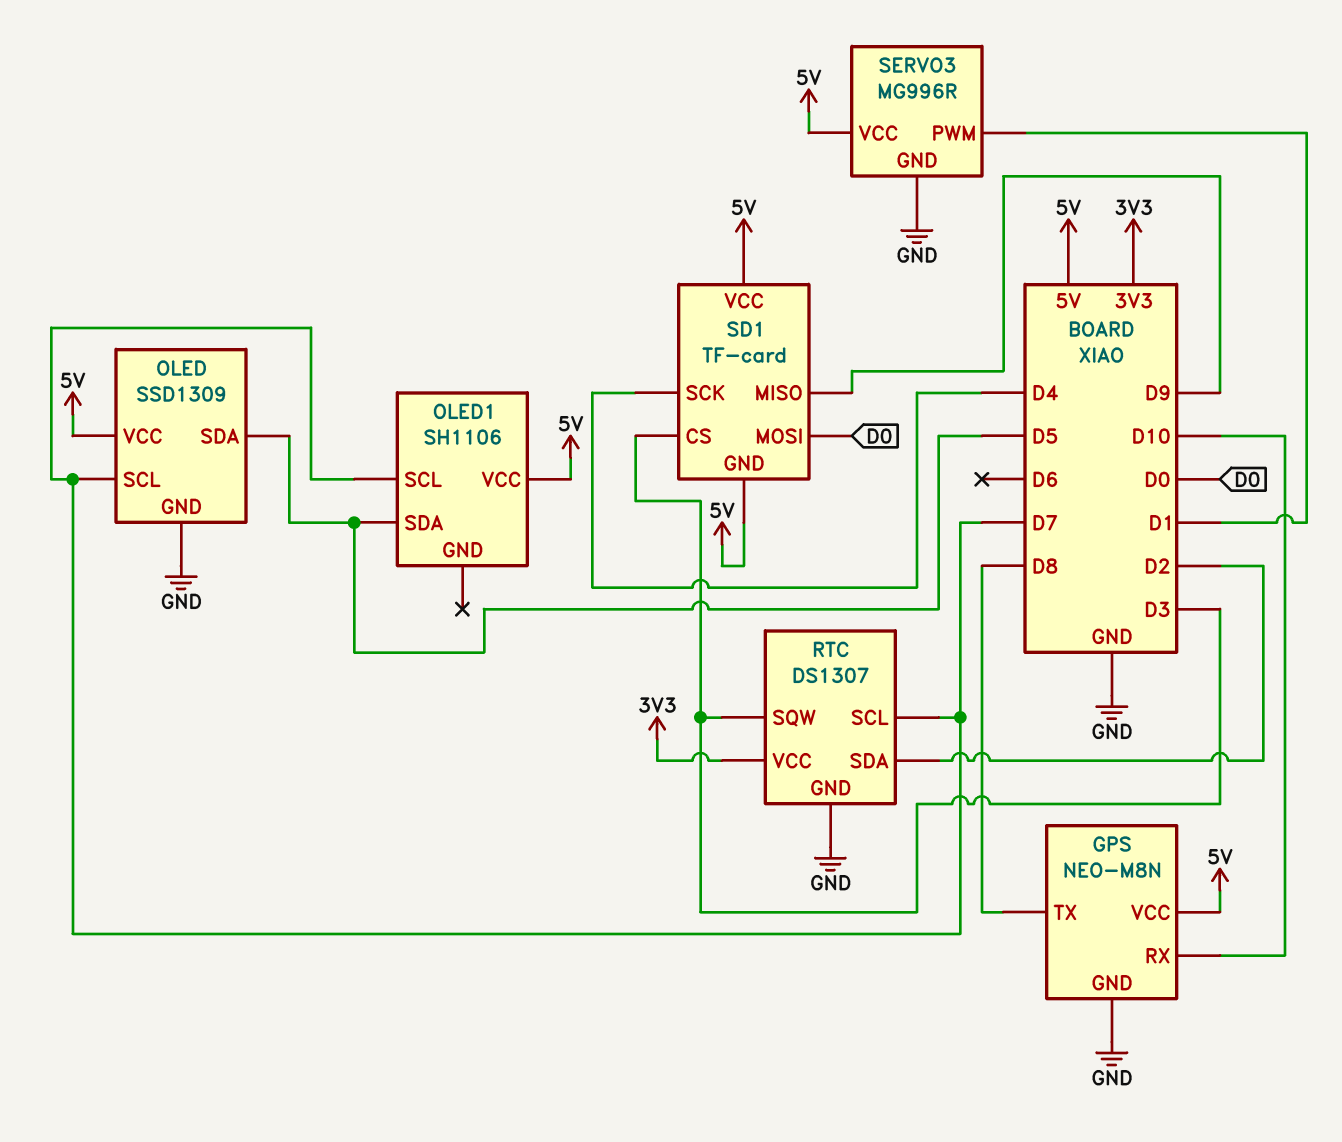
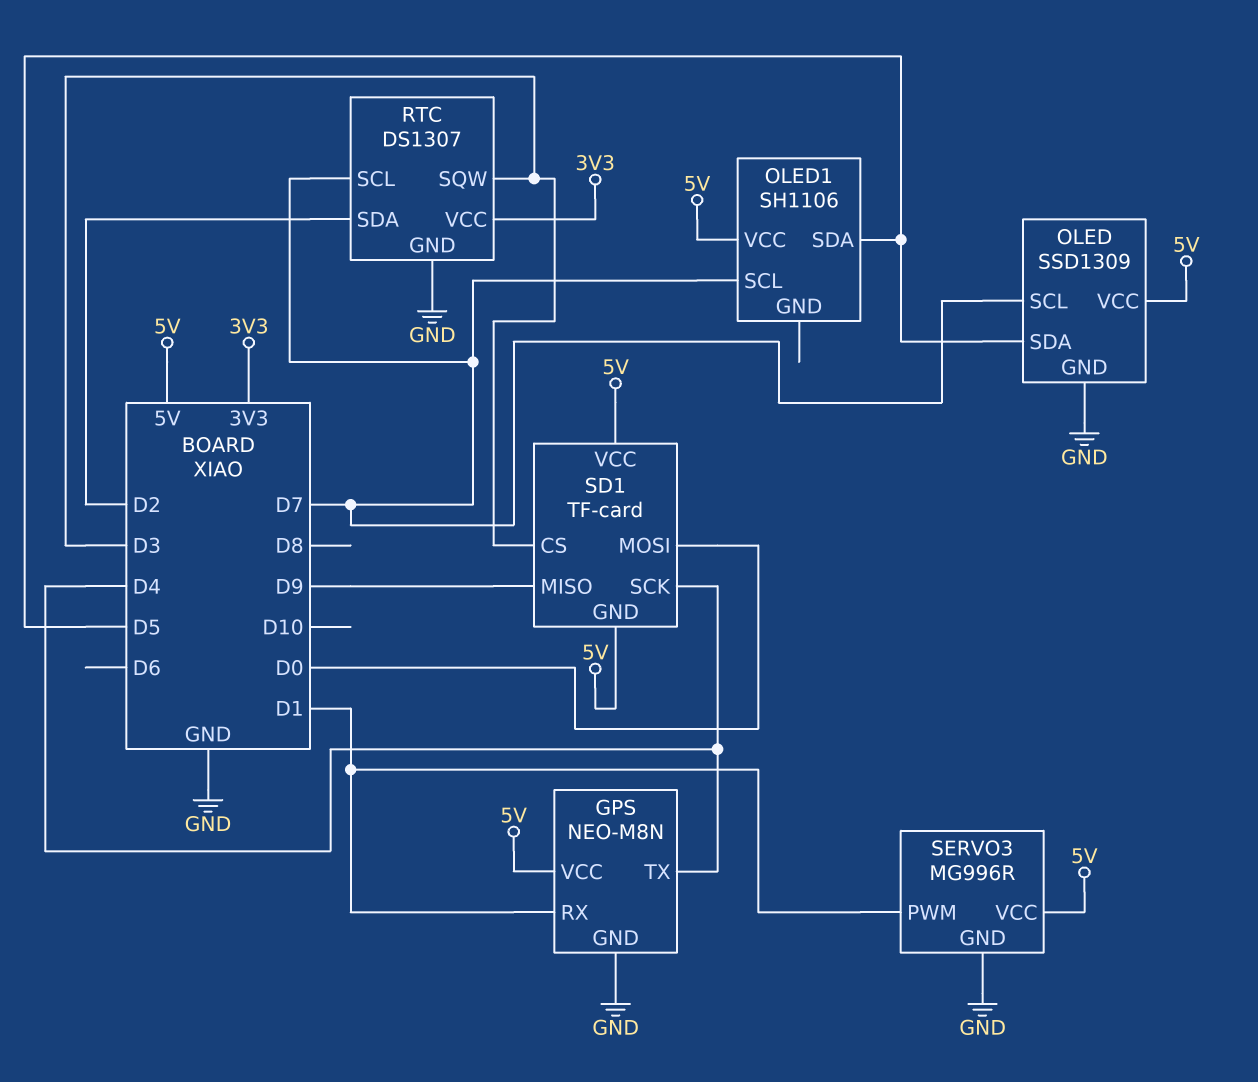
GPS pin RX: D10 -> D1
GPS pin TX: D8 -> D4

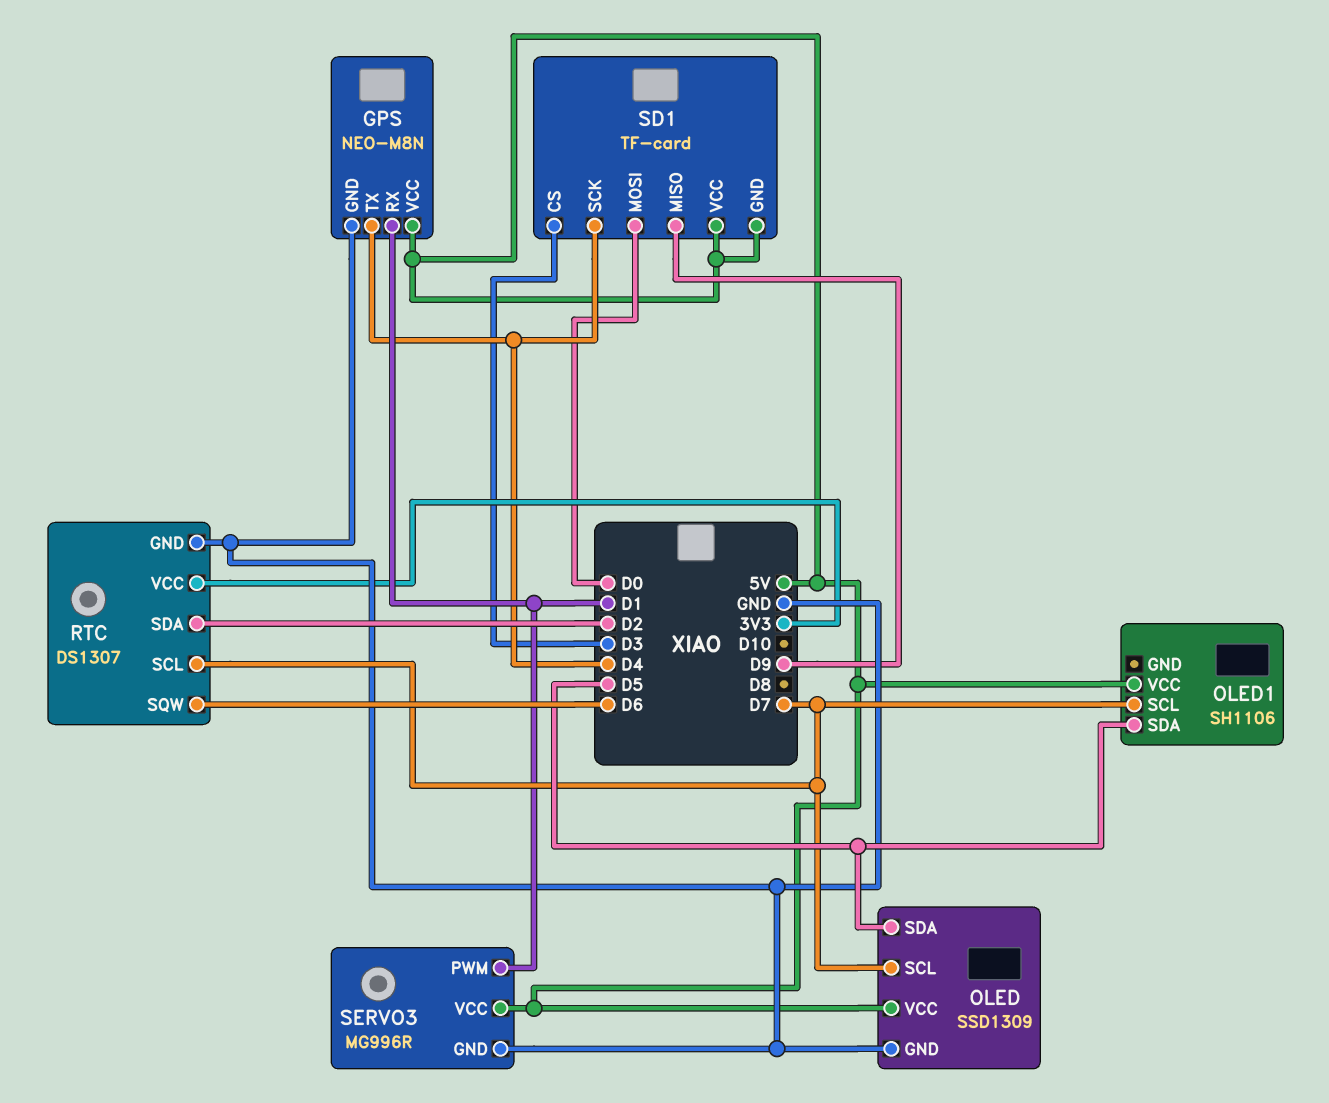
RTC pin SQW: D3 -> D6

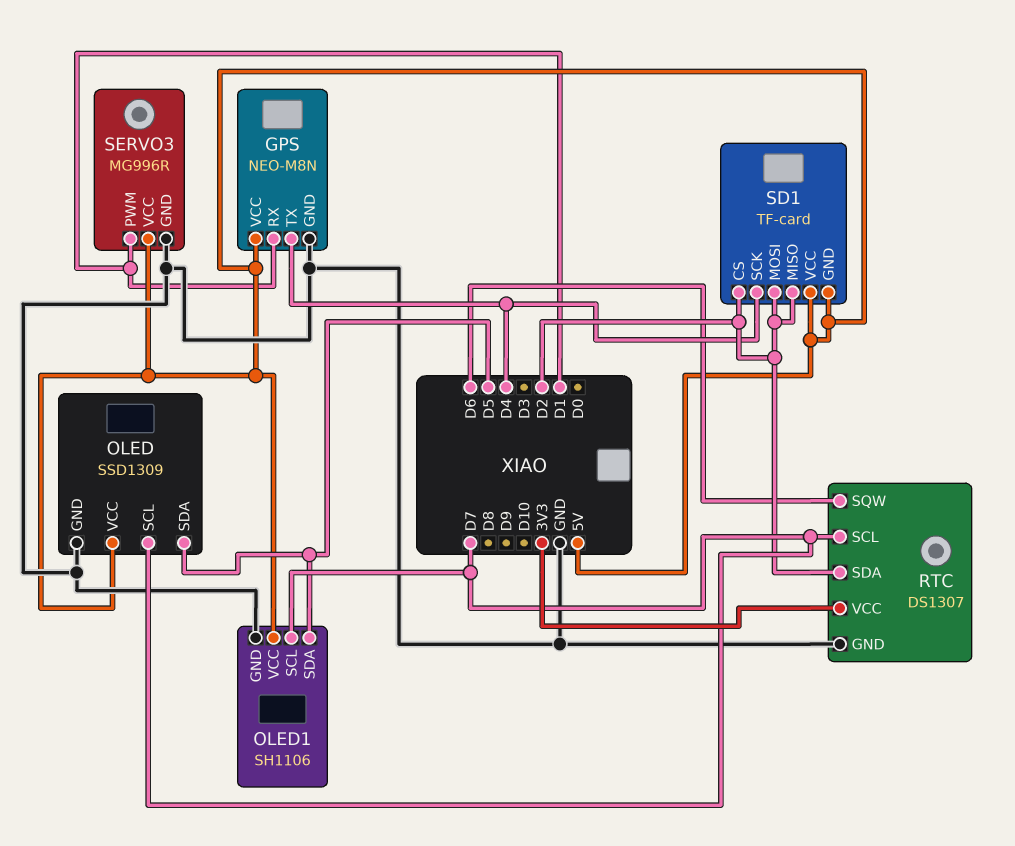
OLED1 pin GND: none -> GND
SD1 pin CS: D3 -> D2
SD1 pin MISO: D9 -> D2
SD1 pin MOSI: D0 -> D2

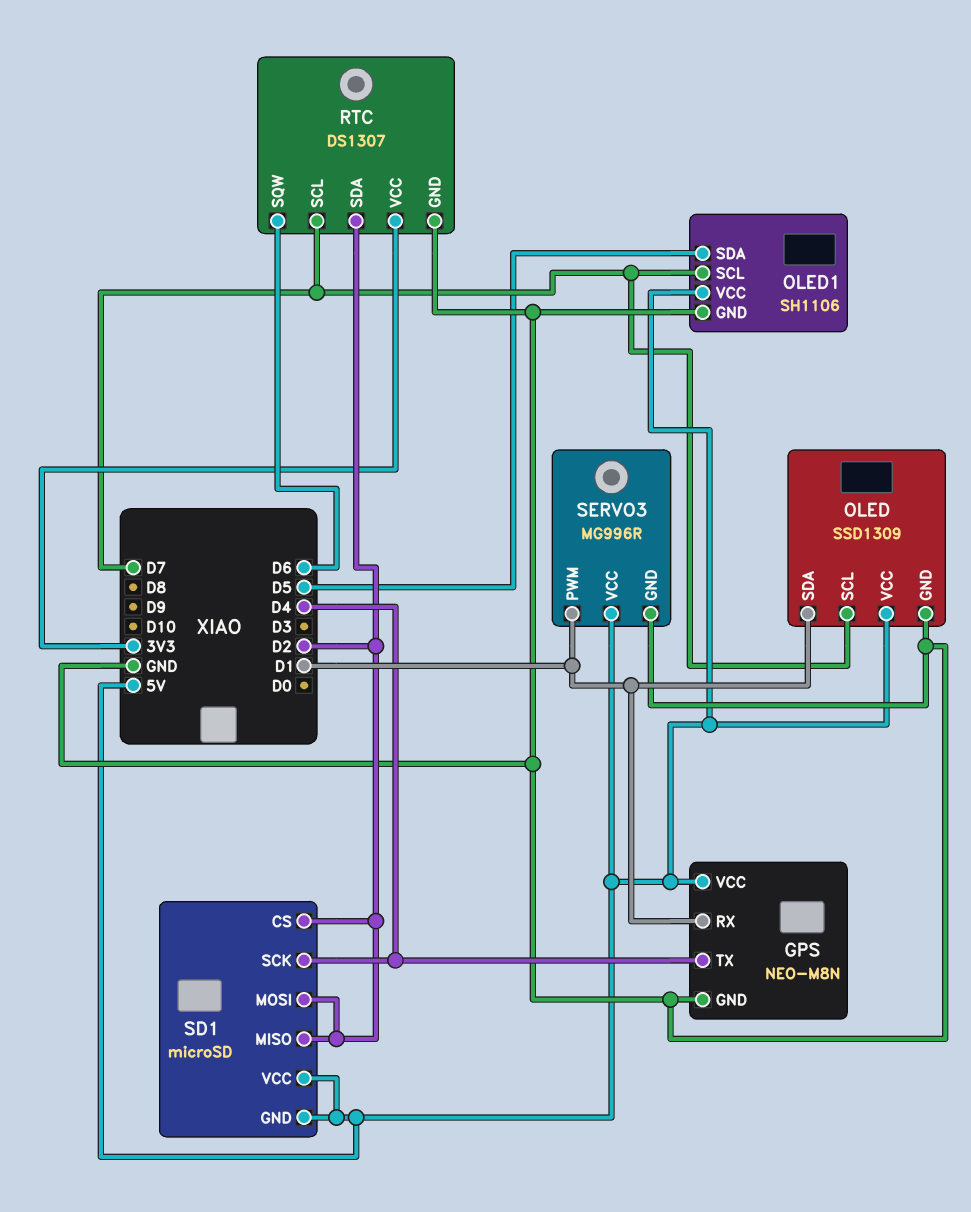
OLED pin SDA: D5 -> D1
SD1: TF-card -> microSD

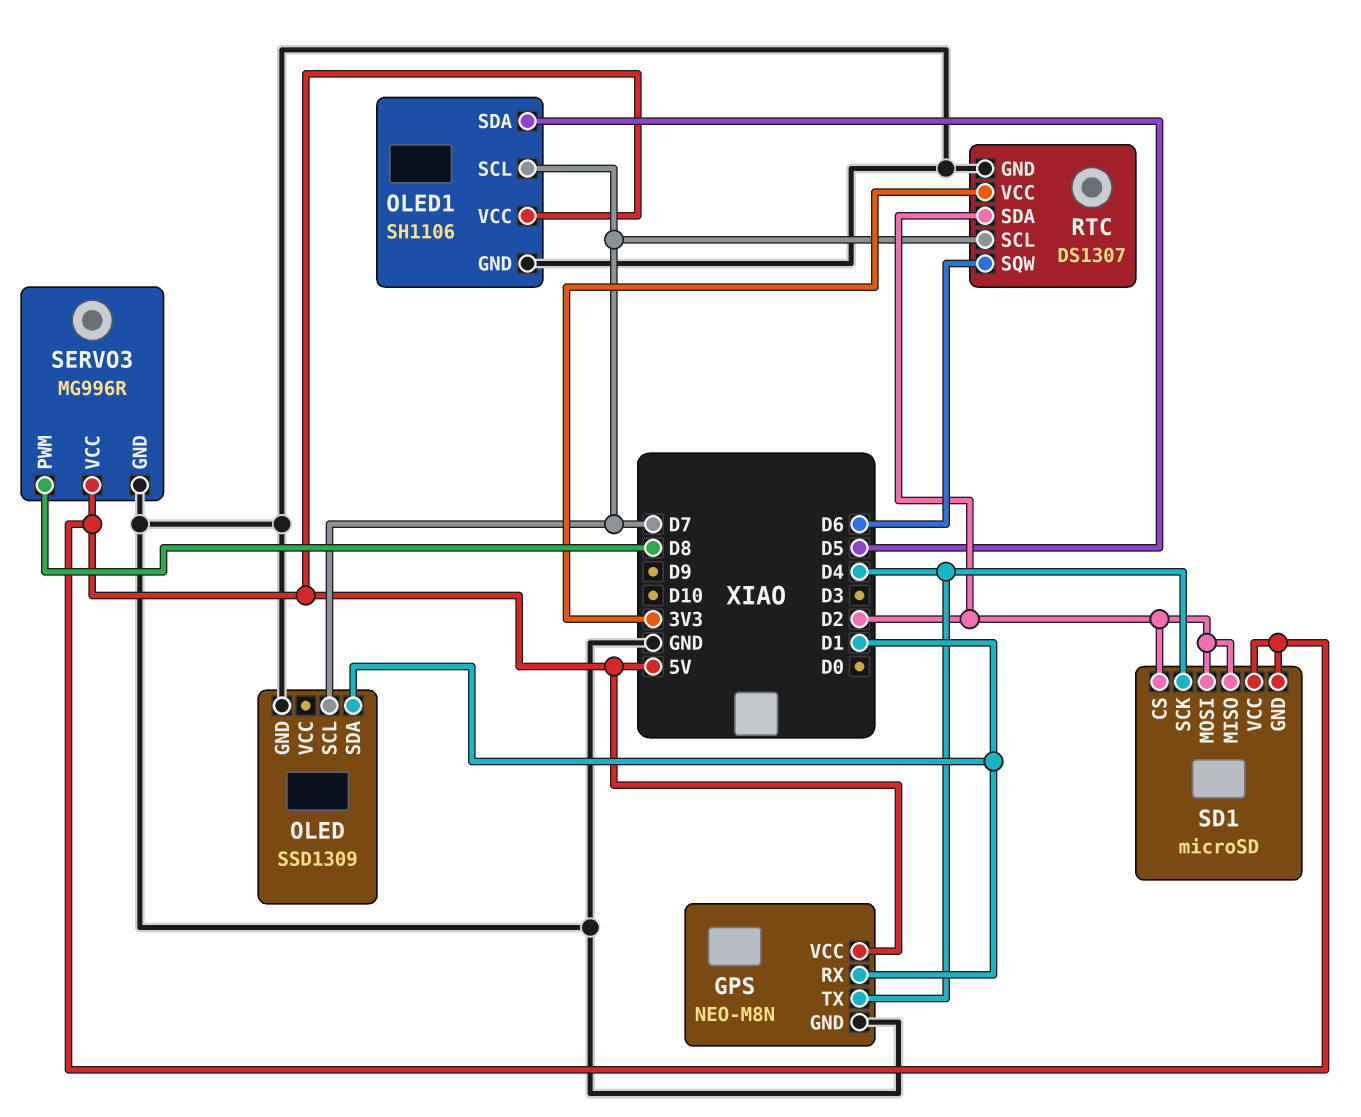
OLED pin VCC: 5V -> none
SERVO3 pin PWM: D1 -> D8

